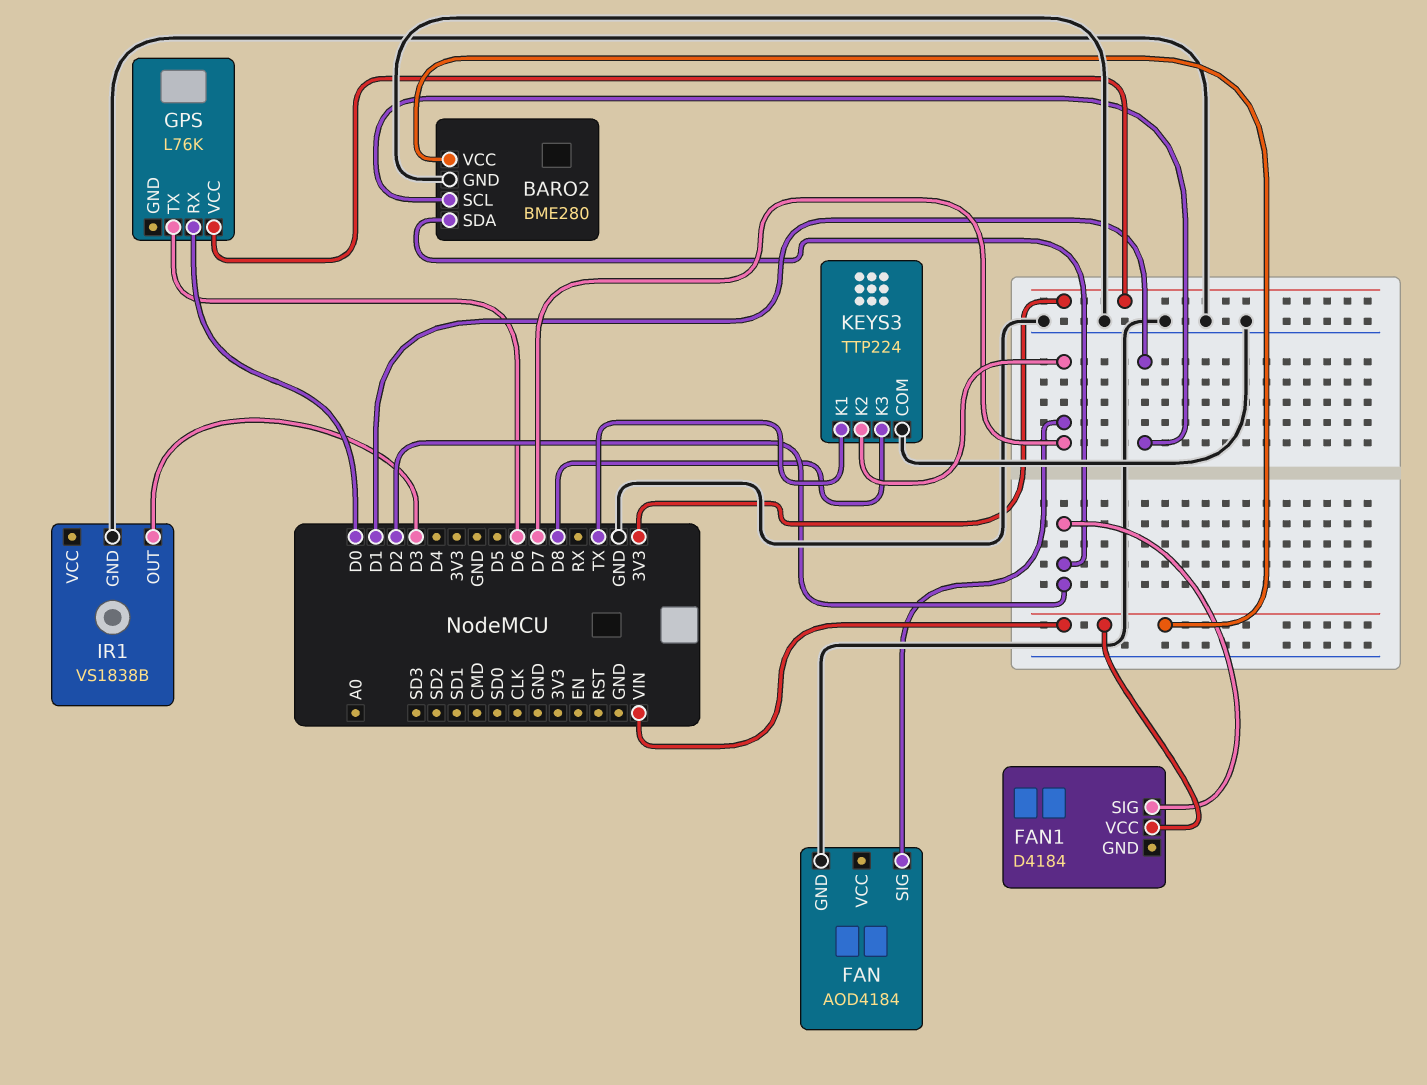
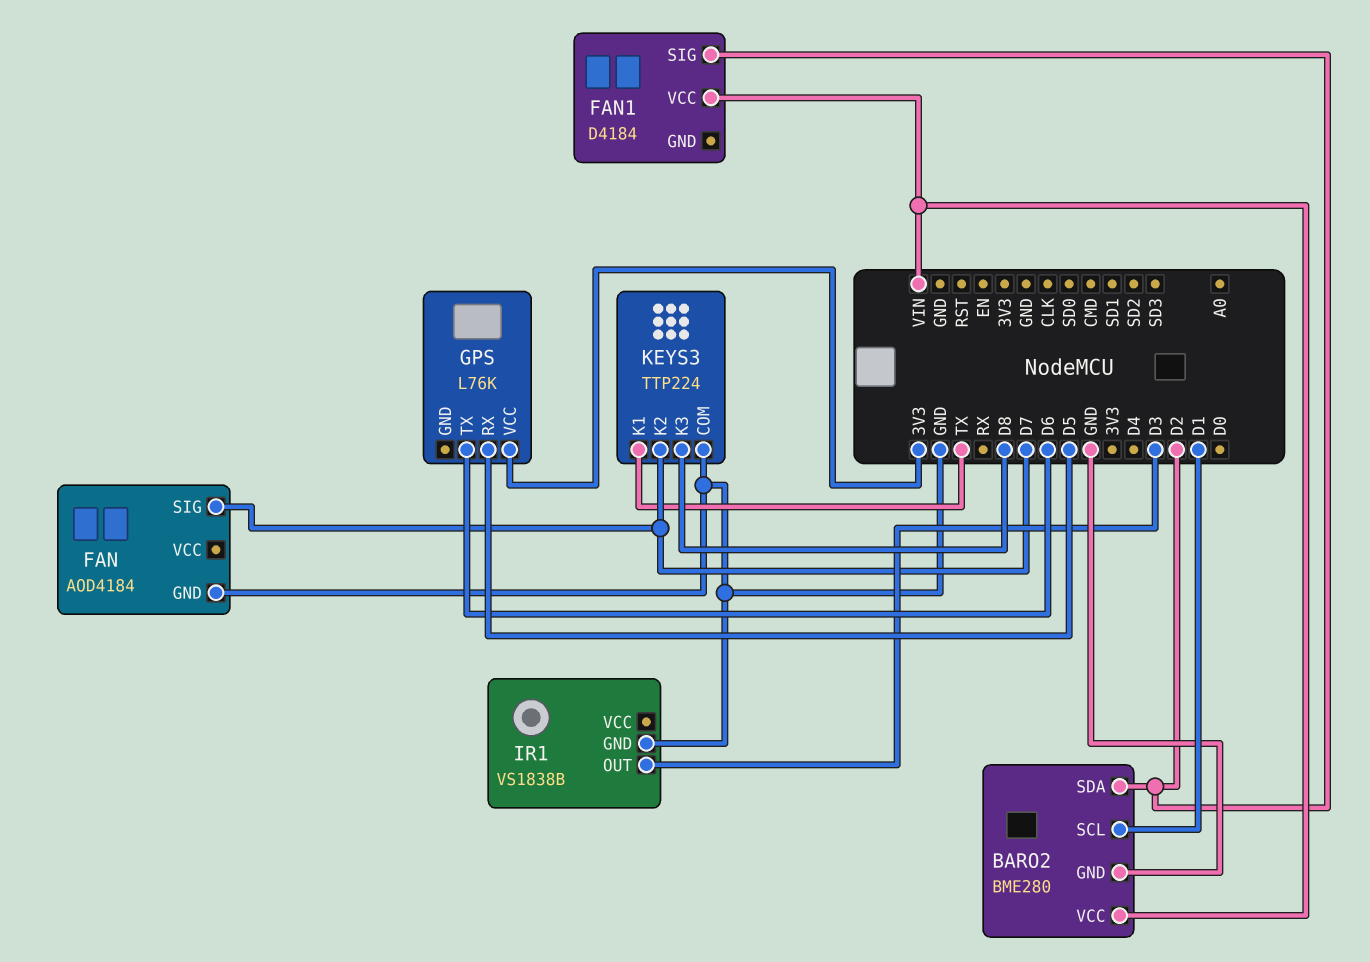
GPS pin RX: D0 -> D5

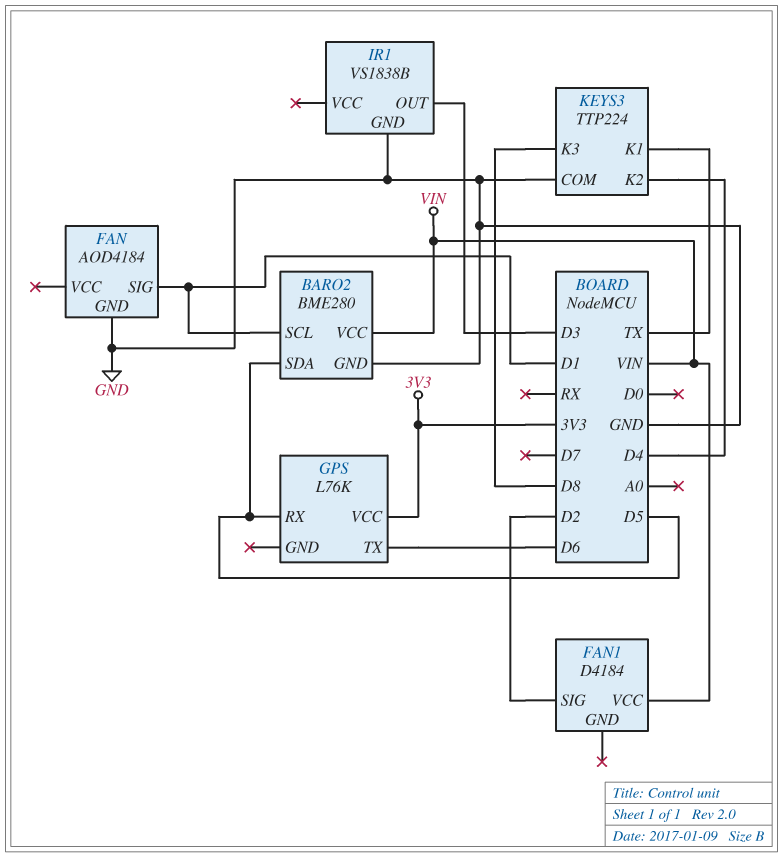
BARO2 pin SDA: D2 -> D5
FAN pin SIG: D7 -> D1
KEYS3 pin K2: D7 -> D4

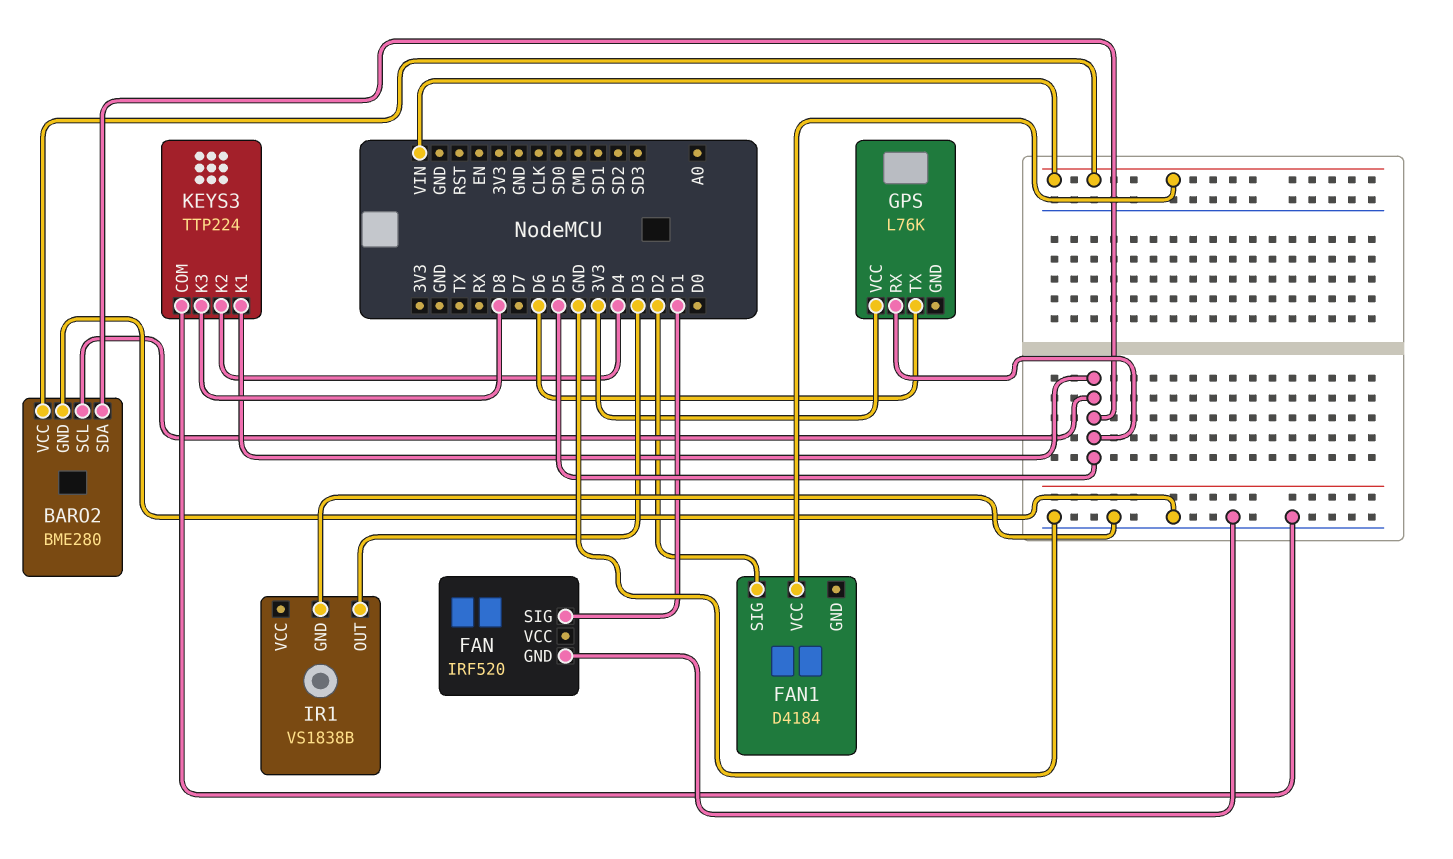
BARO2 pin SCL: D1 -> D5
FAN: AOD4184 -> IRF520
KEYS3 pin K1: TX -> D5

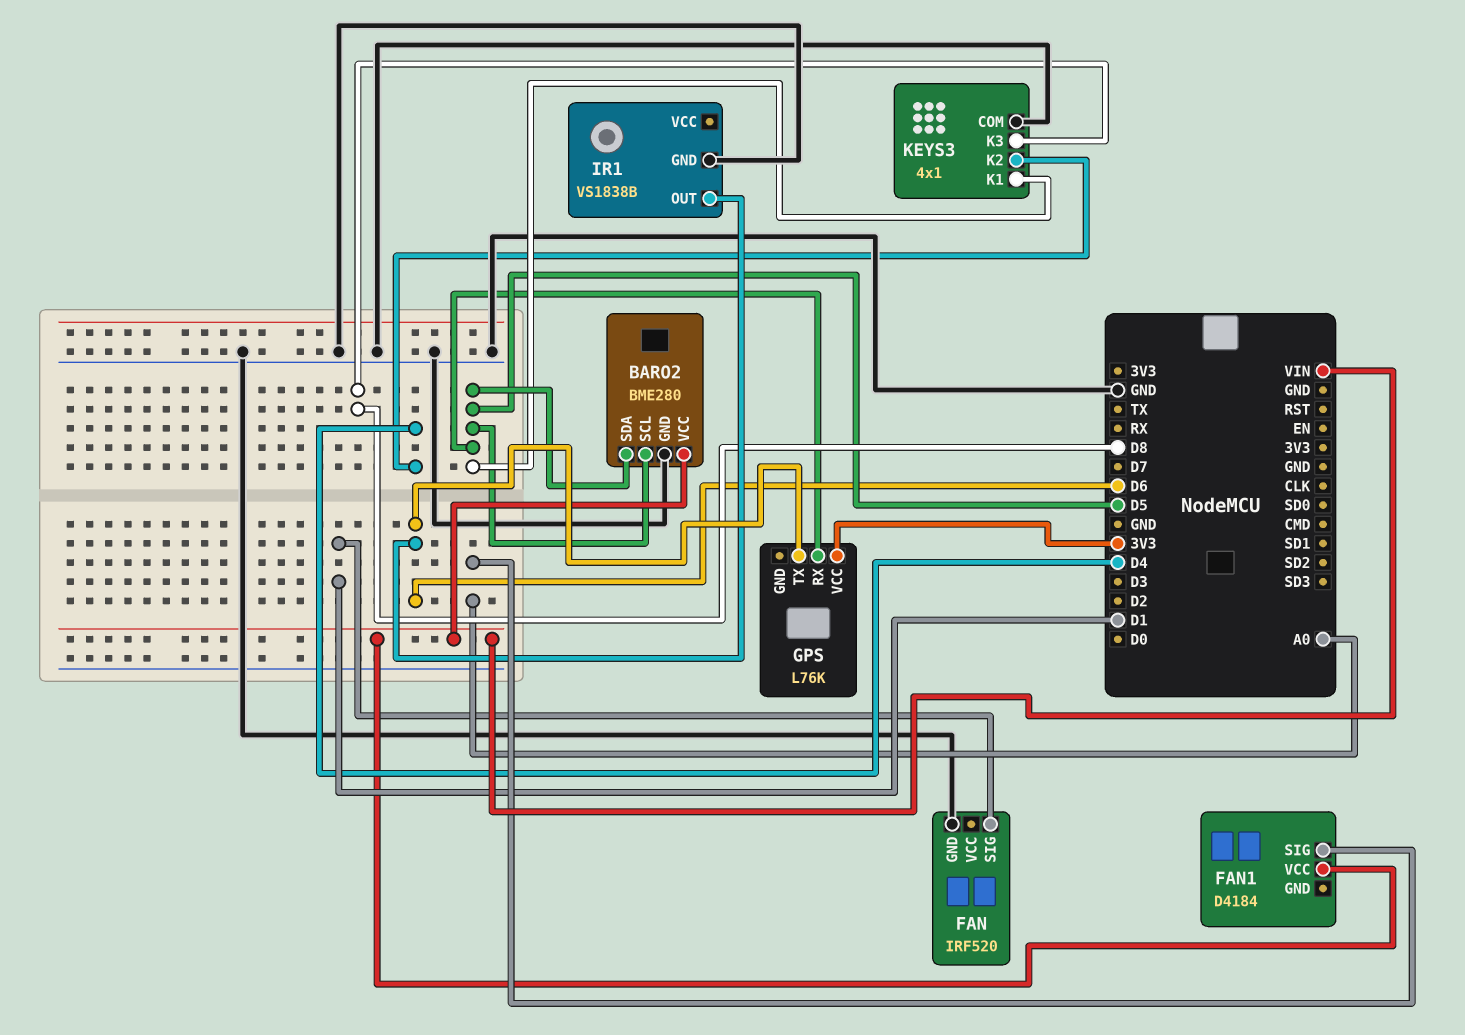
FAN1 pin SIG: D2 -> A0
IR1 pin OUT: D3 -> D6
KEYS3: TTP224 -> 4x1

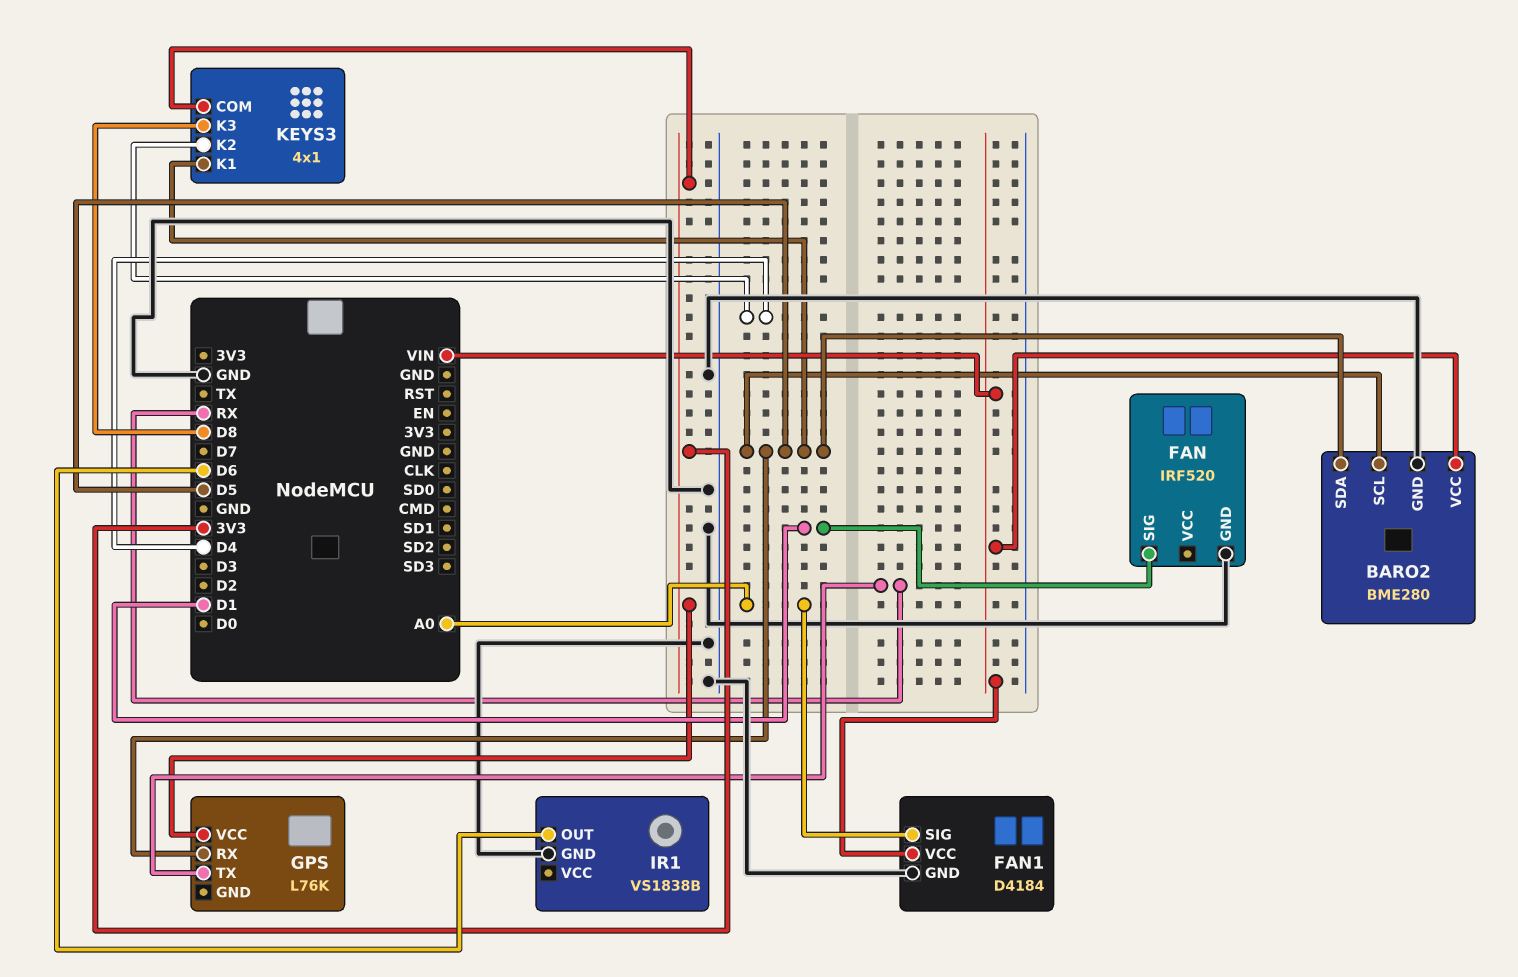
FAN1 pin GND: none -> GND
GPS pin TX: D6 -> RX
KEYS3 pin COM: GND -> 3V3

